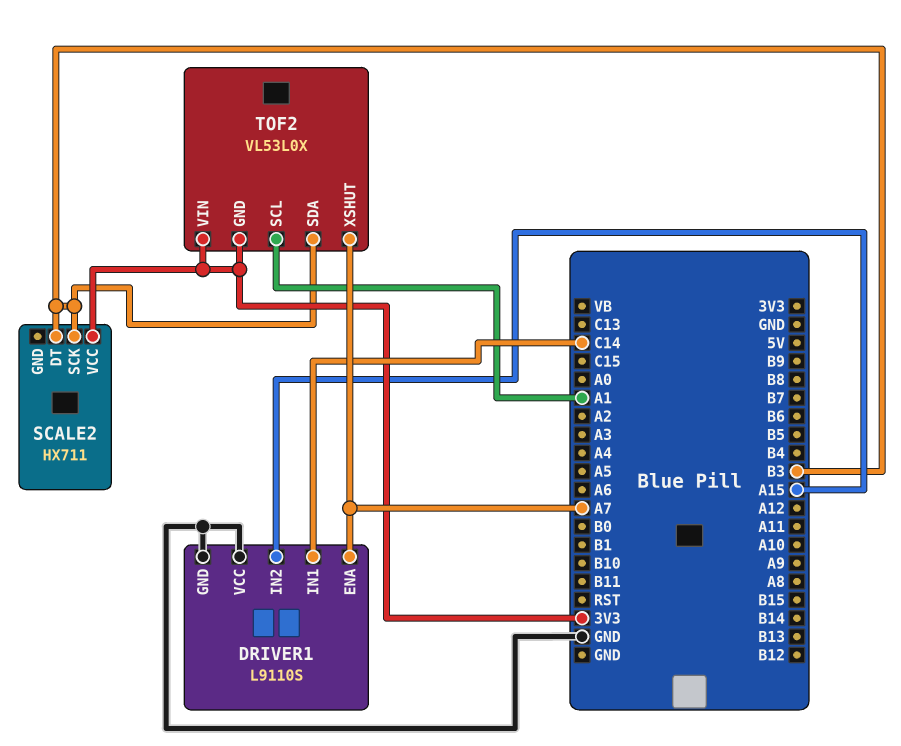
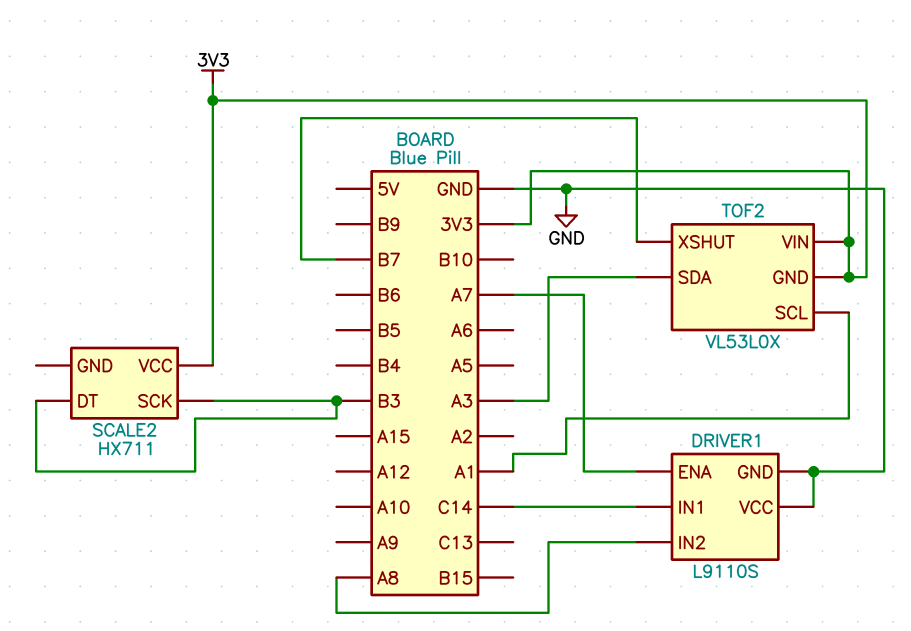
DRIVER1 pin IN2: A15 -> A8
TOF2 pin SDA: B3 -> A3
TOF2 pin XSHUT: A7 -> B7

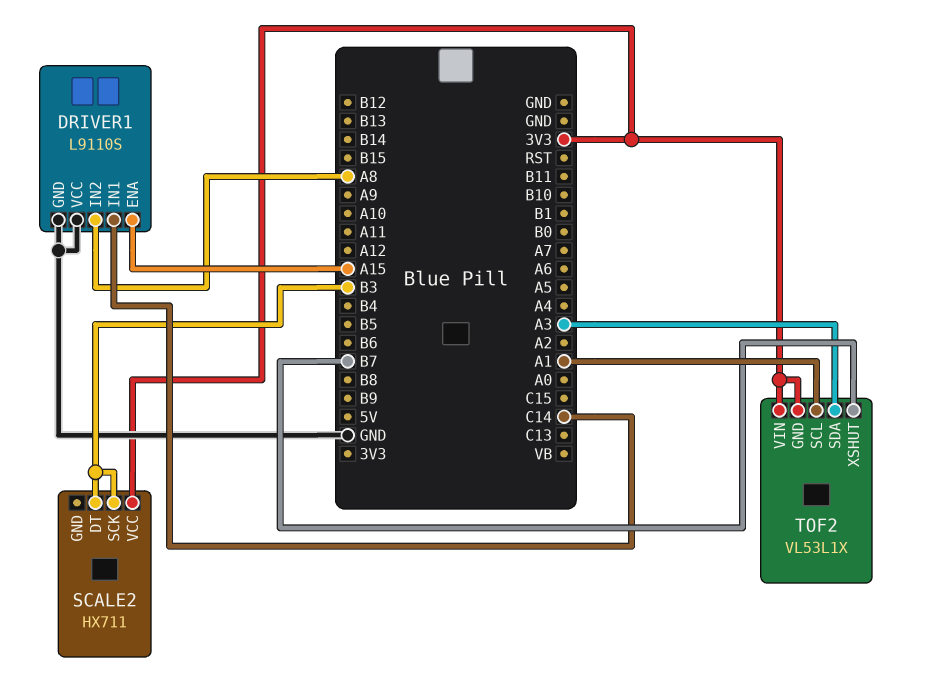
DRIVER1 pin ENA: A7 -> A15
TOF2: VL53L0X -> VL53L1X

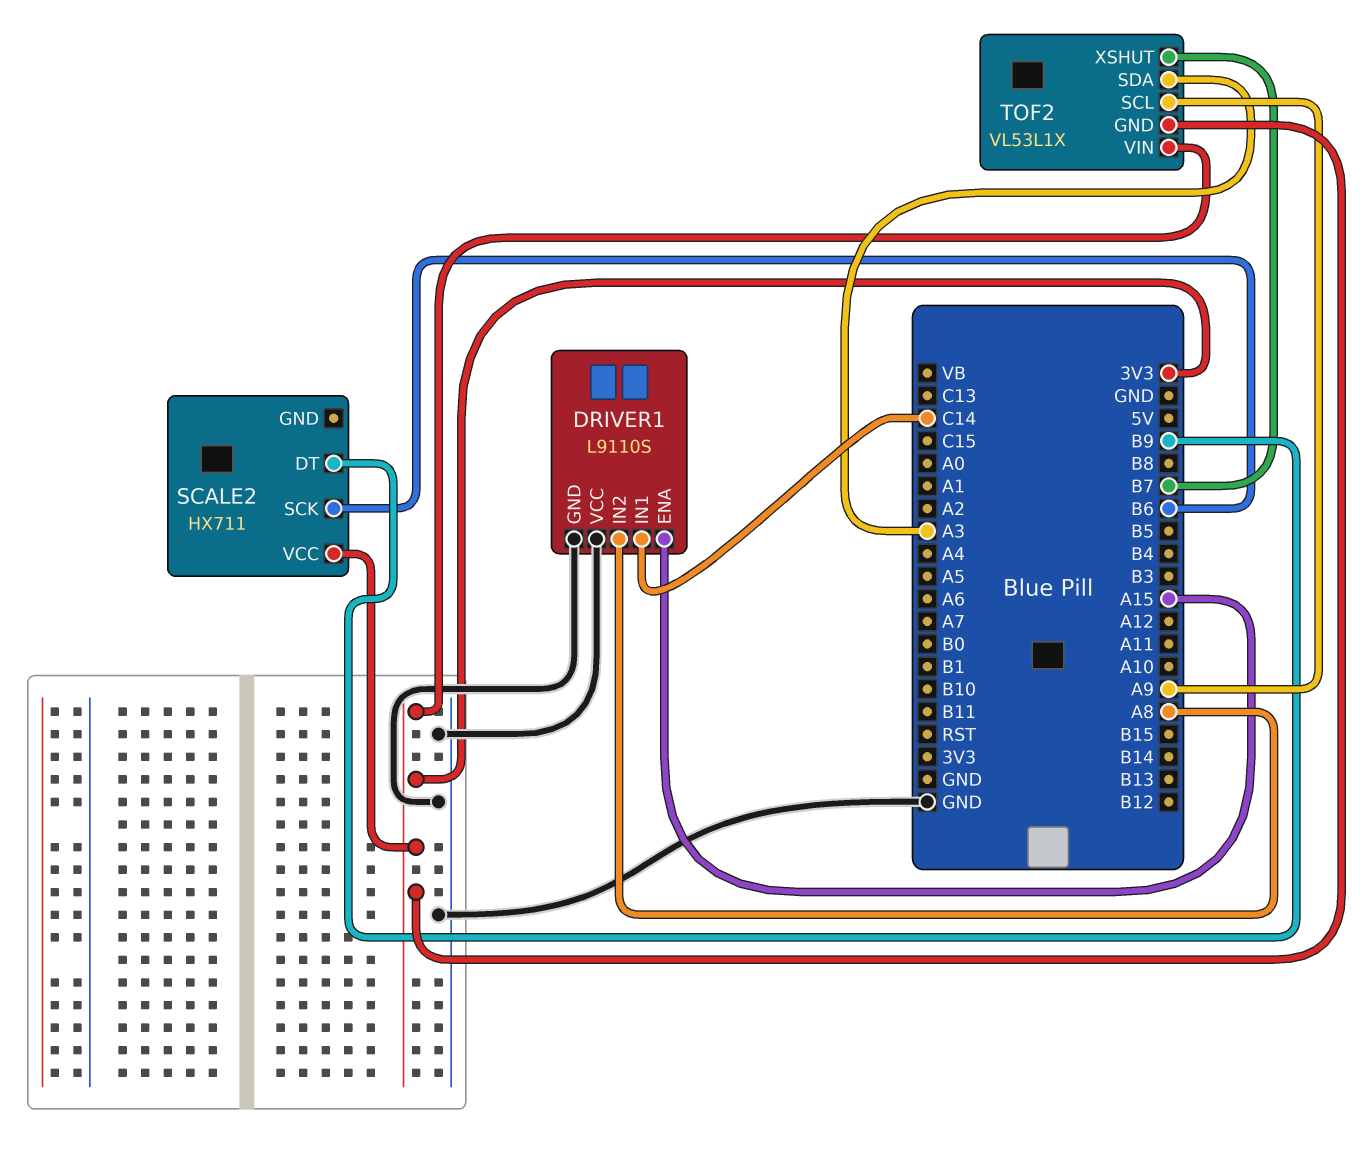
SCALE2 pin DT: B3 -> B9
SCALE2 pin SCK: B3 -> B6
TOF2 pin SCL: A1 -> A9

